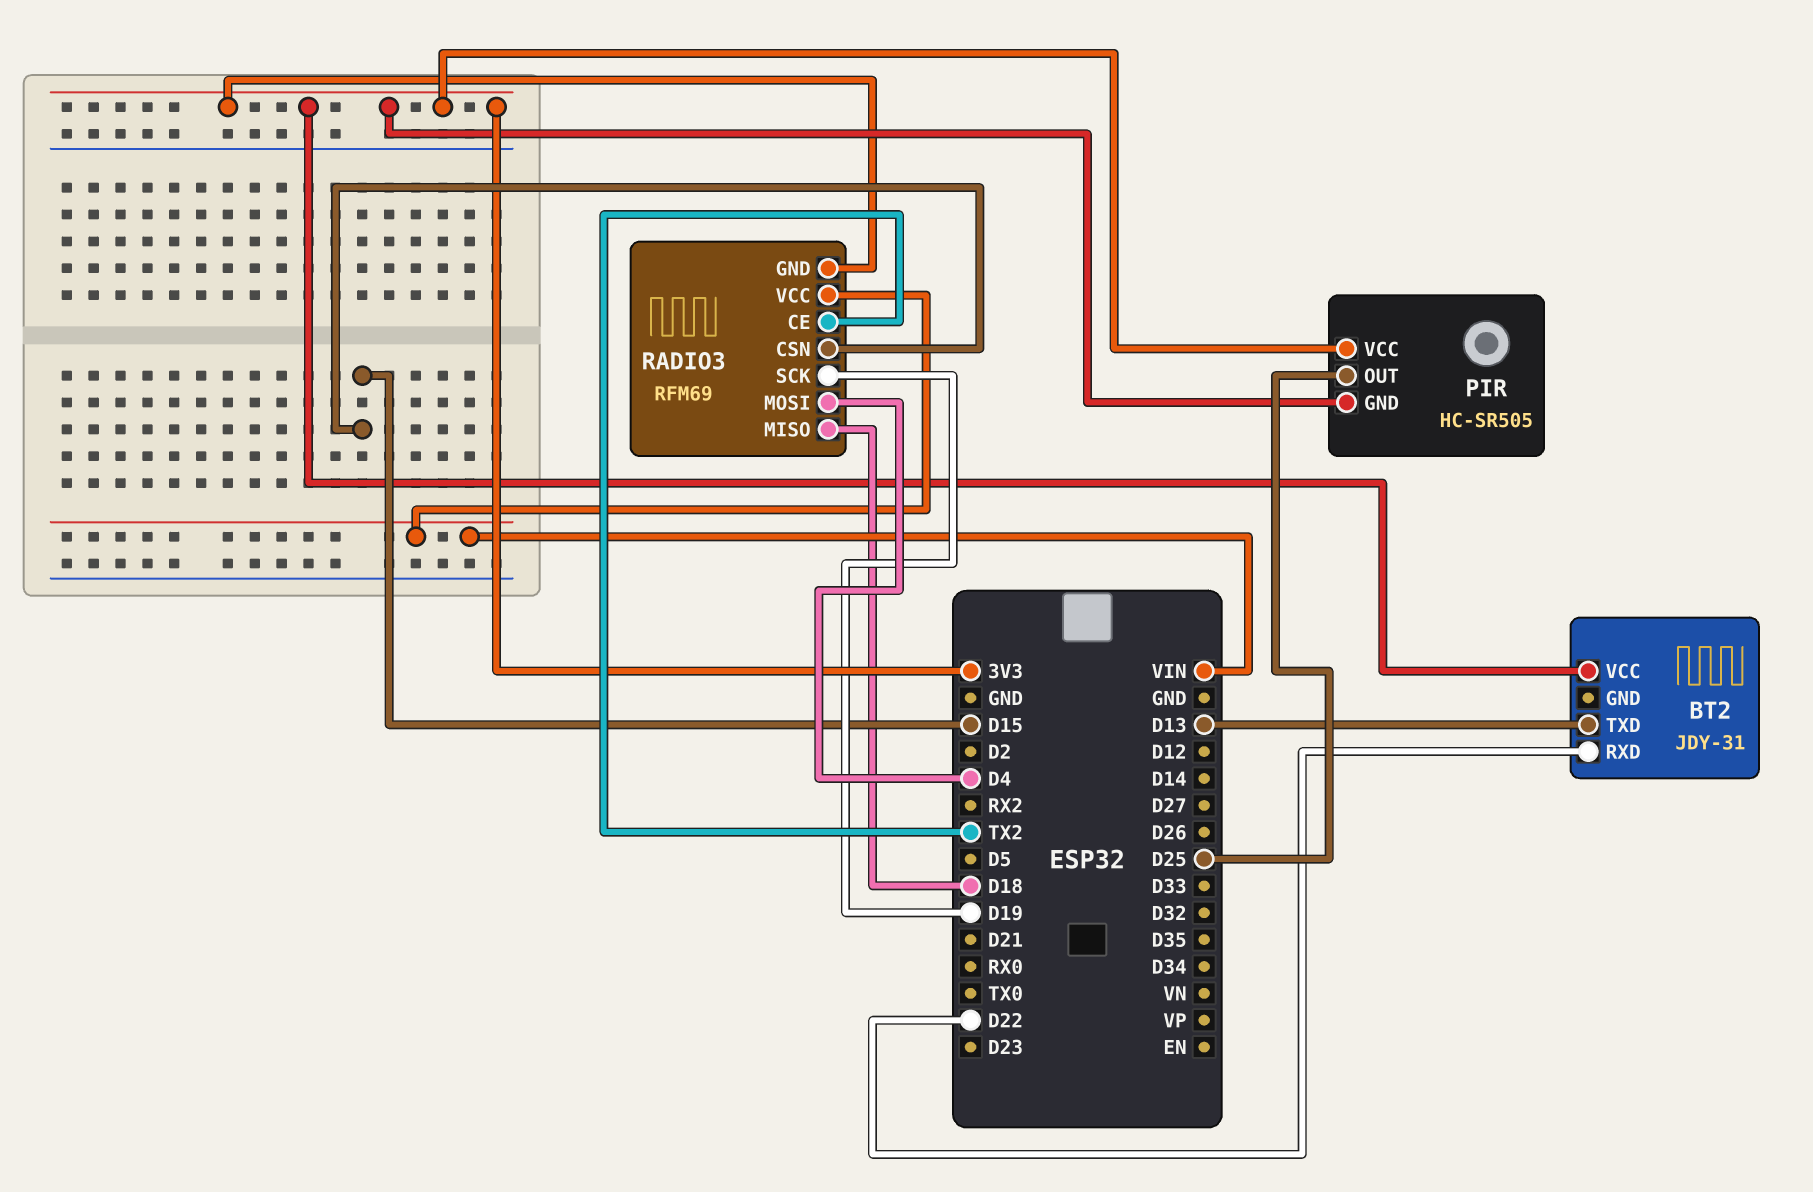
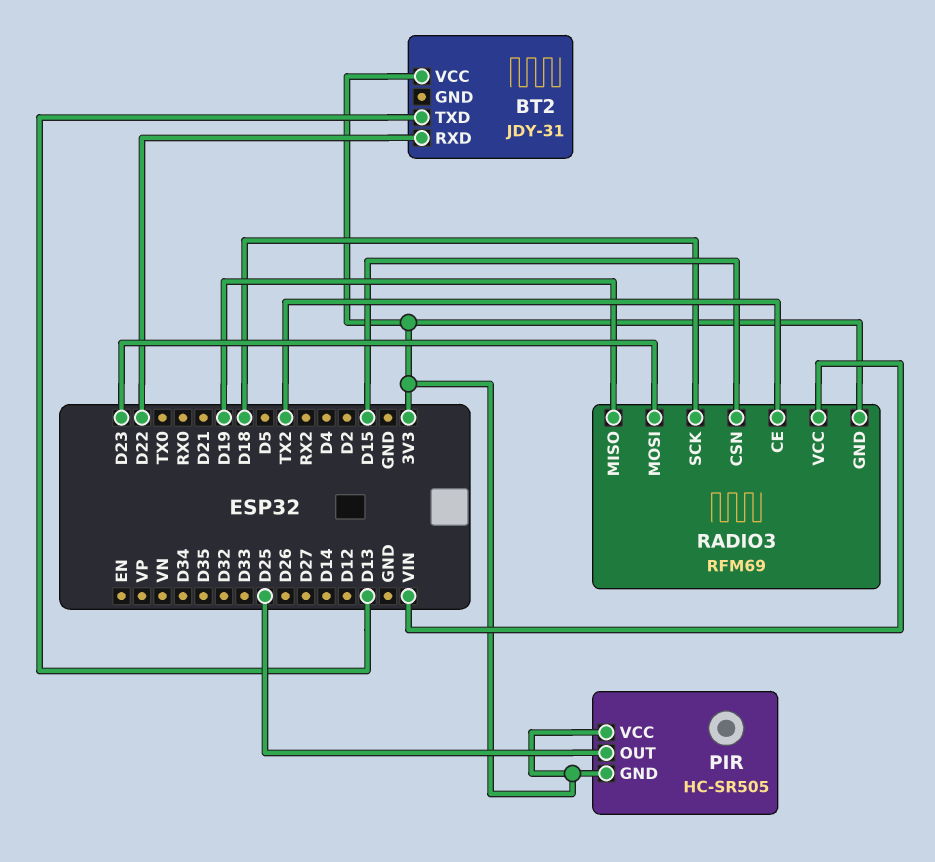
RADIO3 pin MISO: D18 -> D19
RADIO3 pin MOSI: D4 -> D23
RADIO3 pin SCK: D19 -> D18

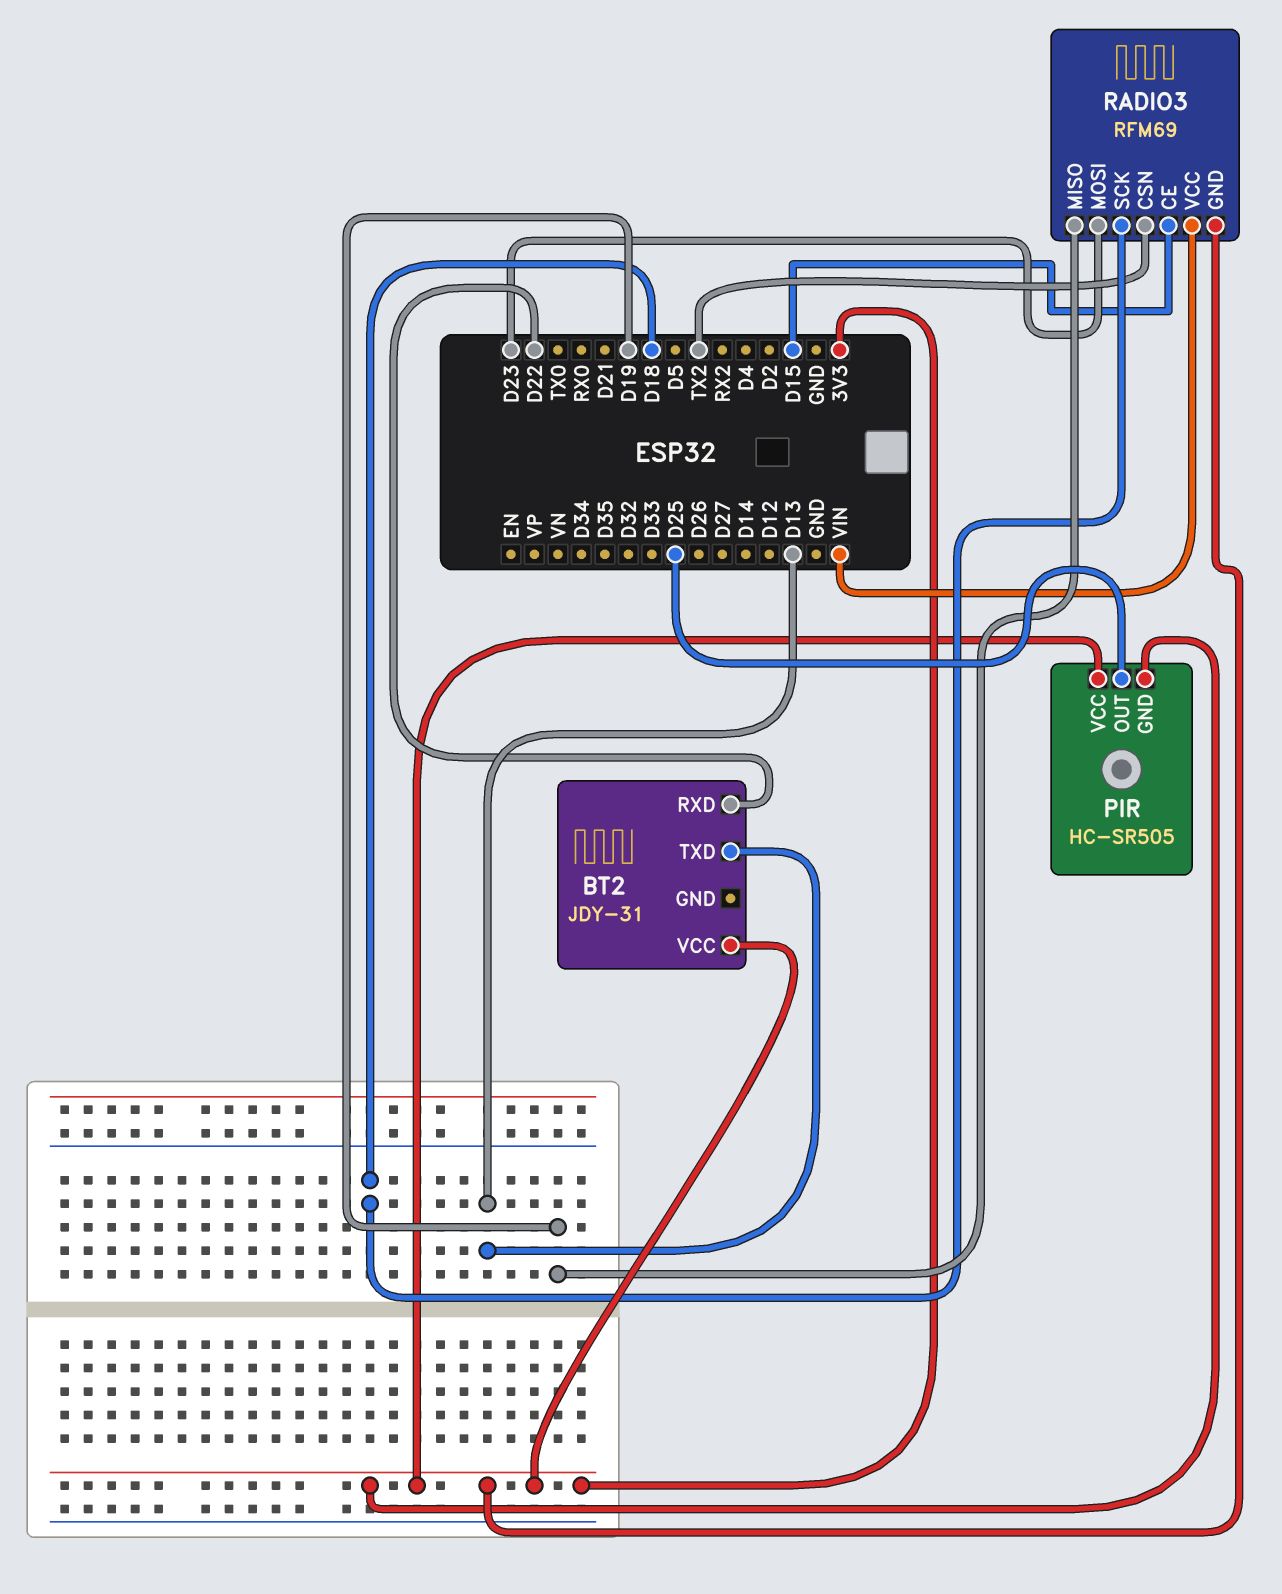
RADIO3 pin CE: TX2 -> D15
RADIO3 pin CSN: D15 -> TX2

